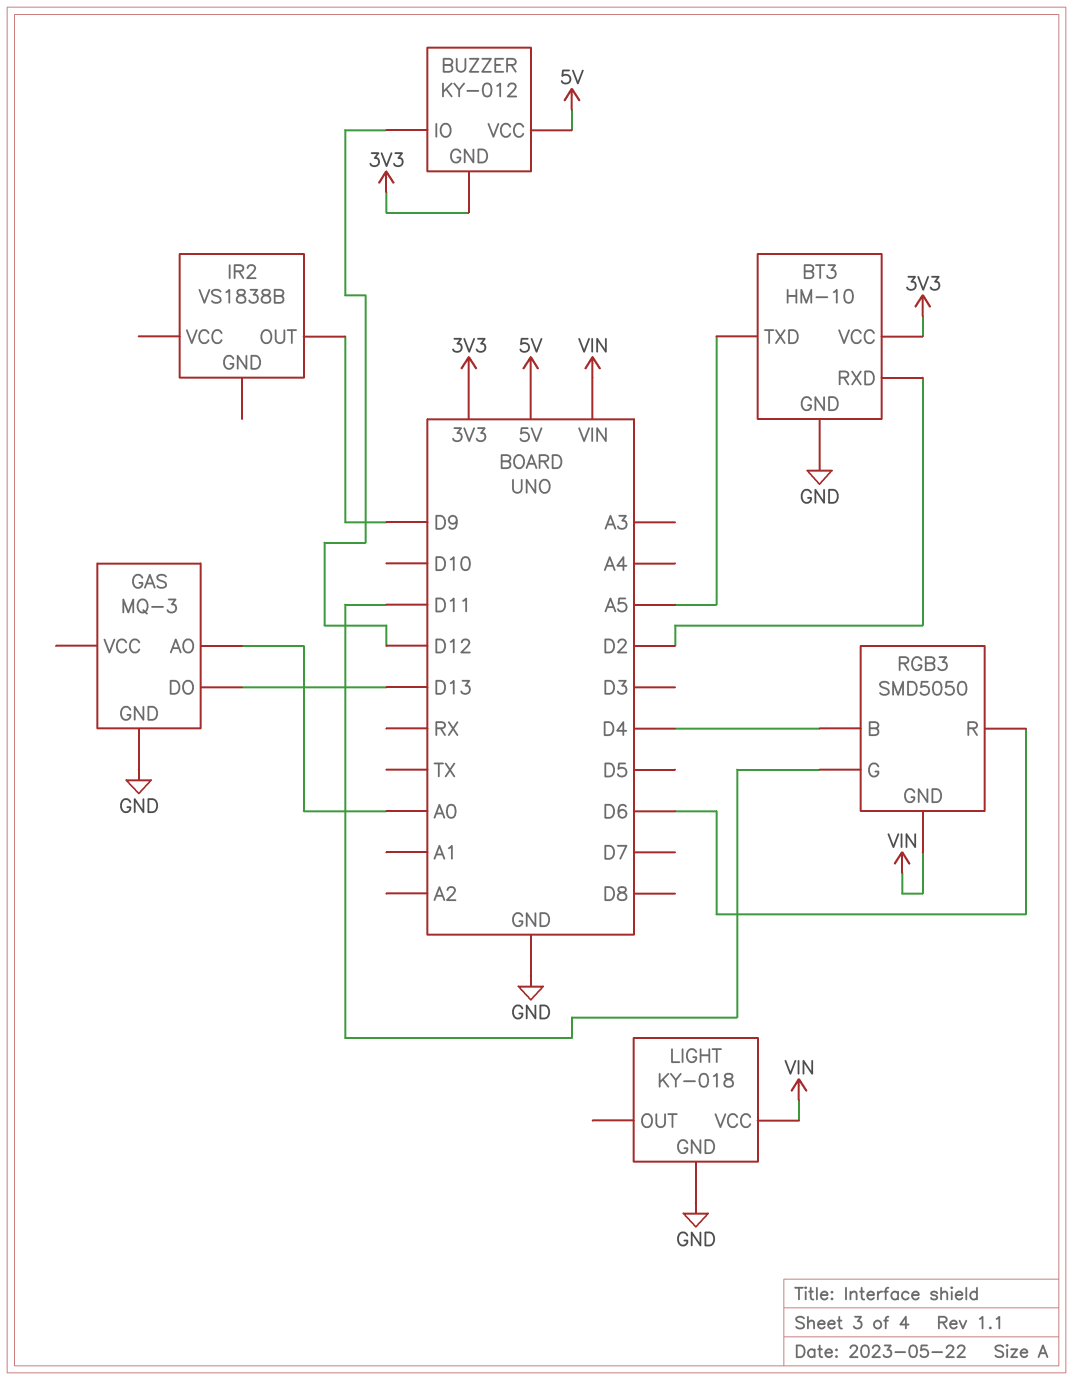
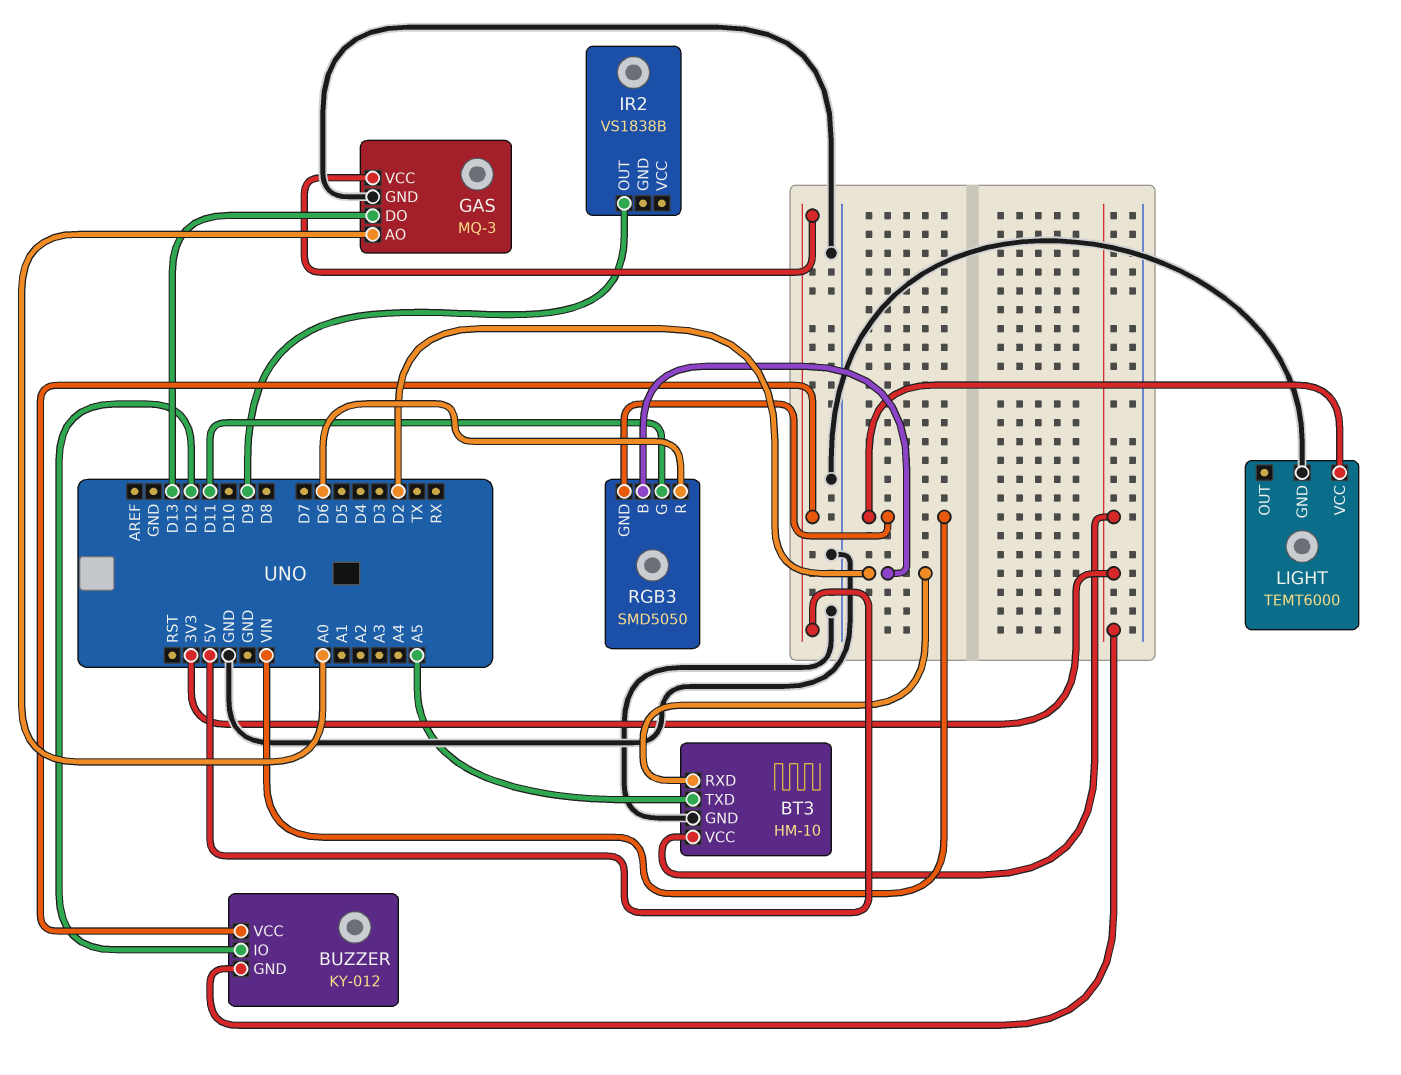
GAS pin VCC: none -> 5V
LIGHT: KY-018 -> TEMT6000
RGB3 pin B: D4 -> D2

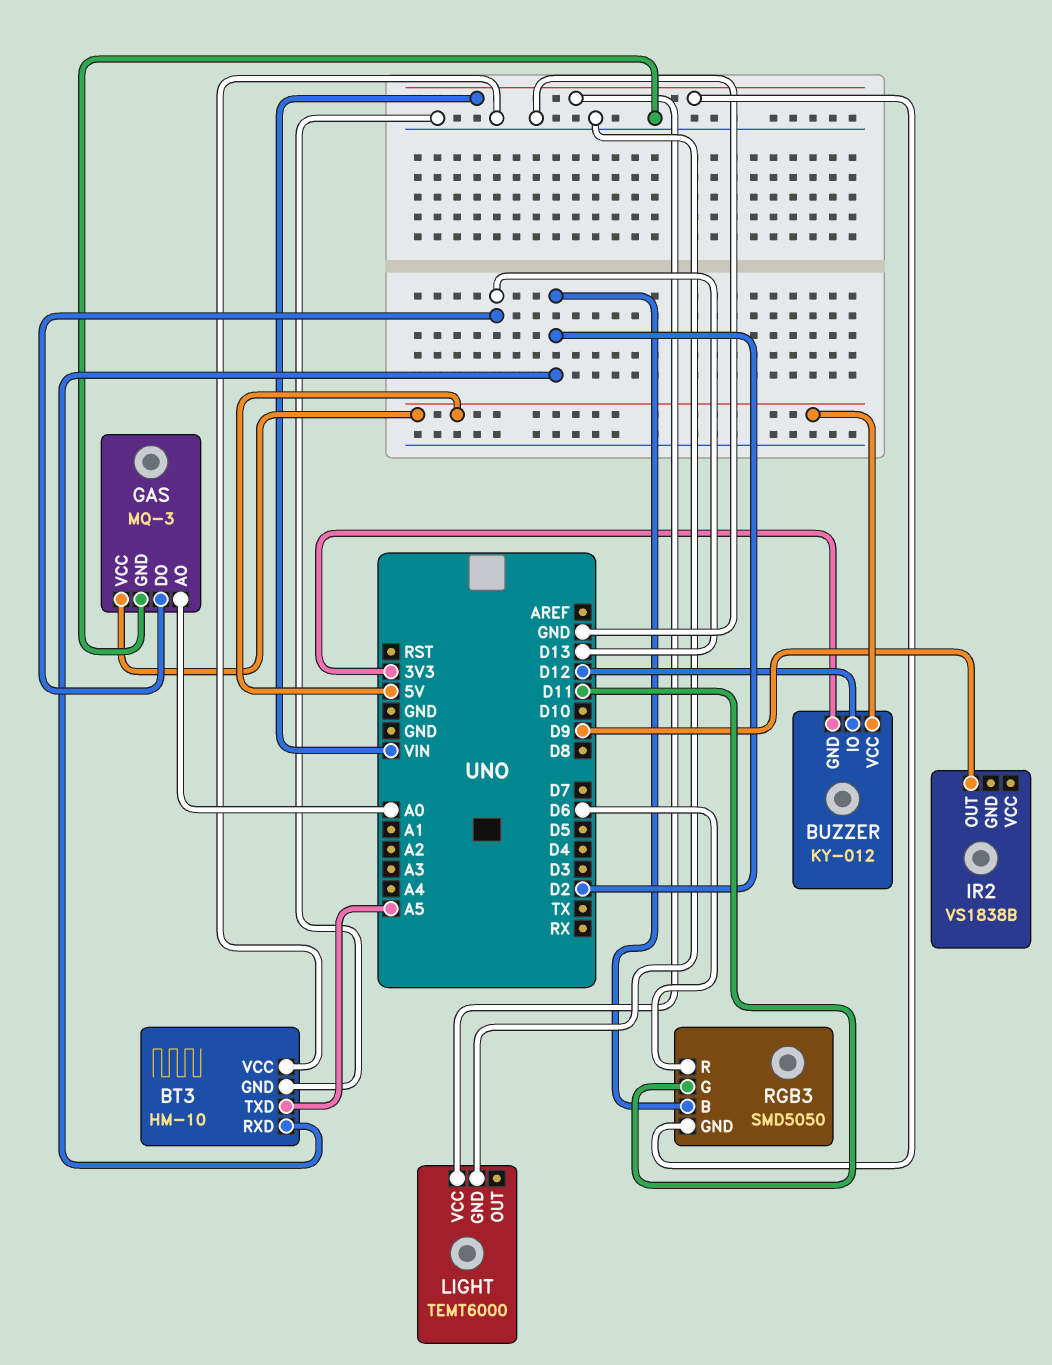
BT3 pin VCC: 3V3 -> GND

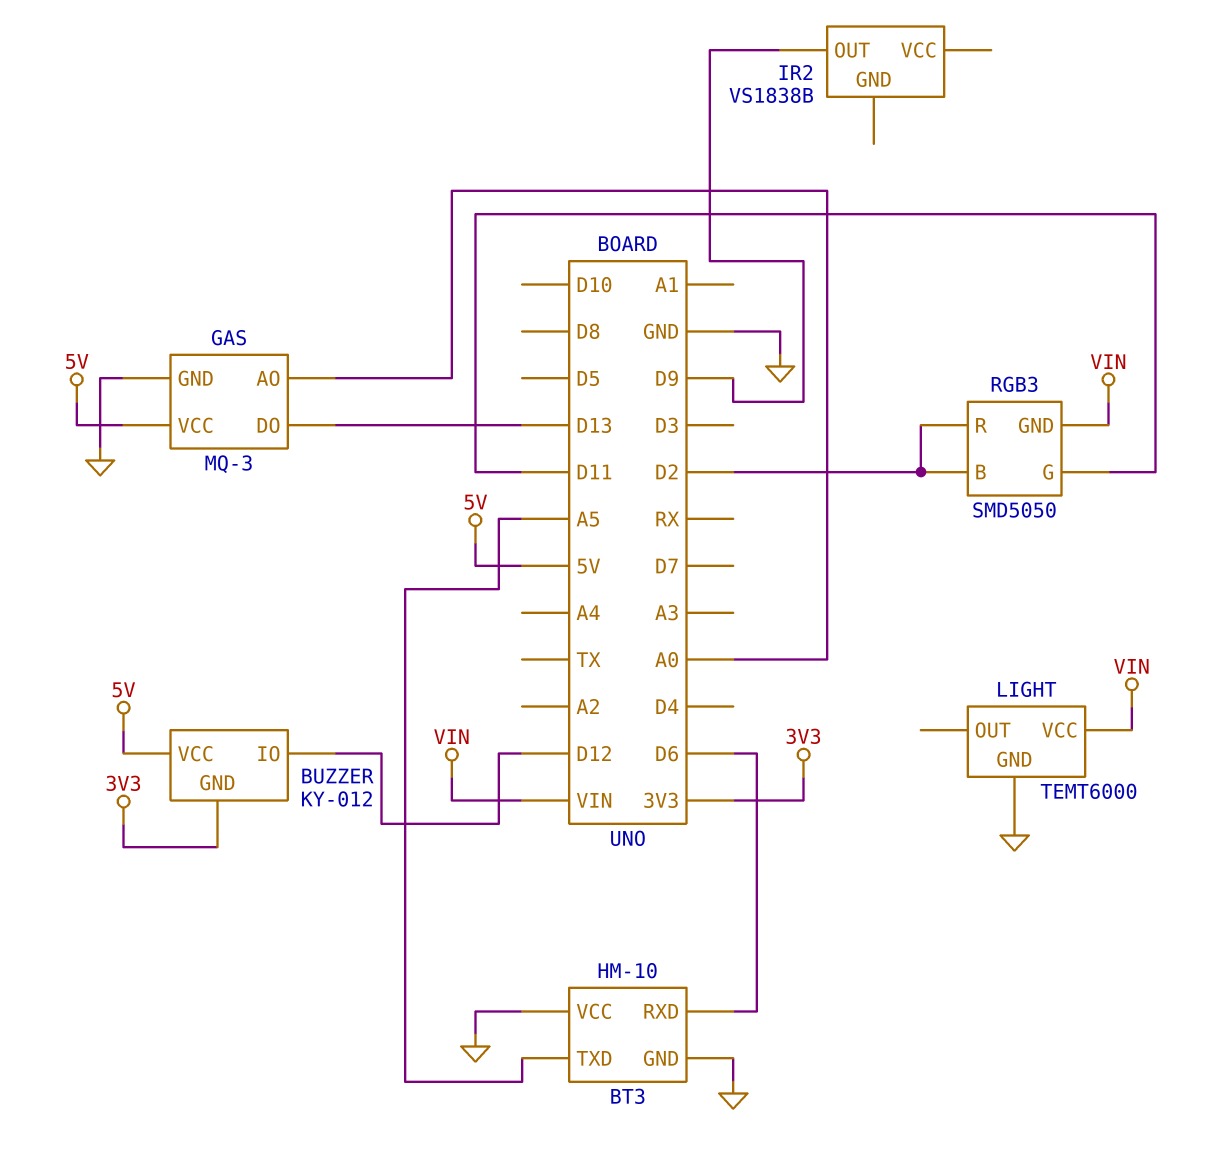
BT3 pin RXD: D2 -> D6
RGB3 pin R: D6 -> D2

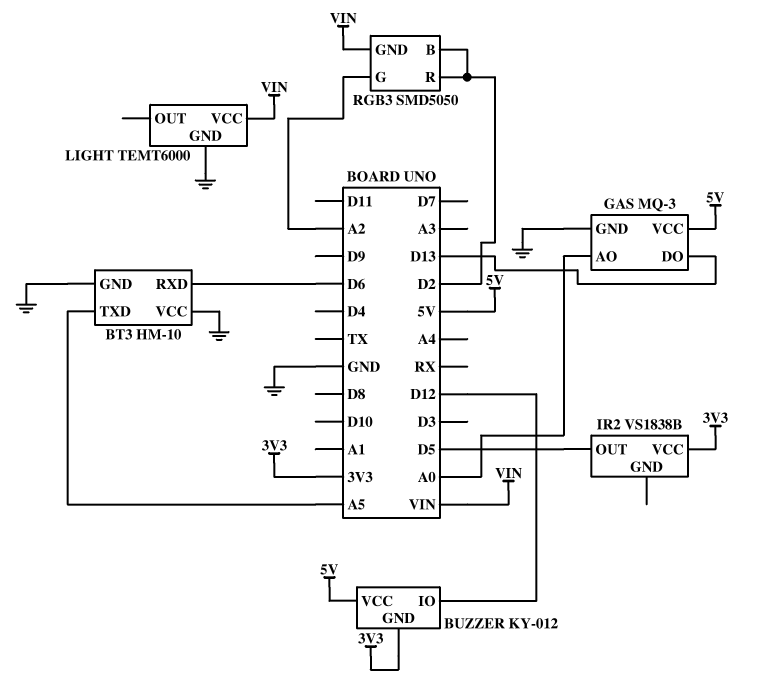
IR2 pin OUT: D9 -> D5
IR2 pin VCC: none -> 3V3
RGB3 pin G: D11 -> A2

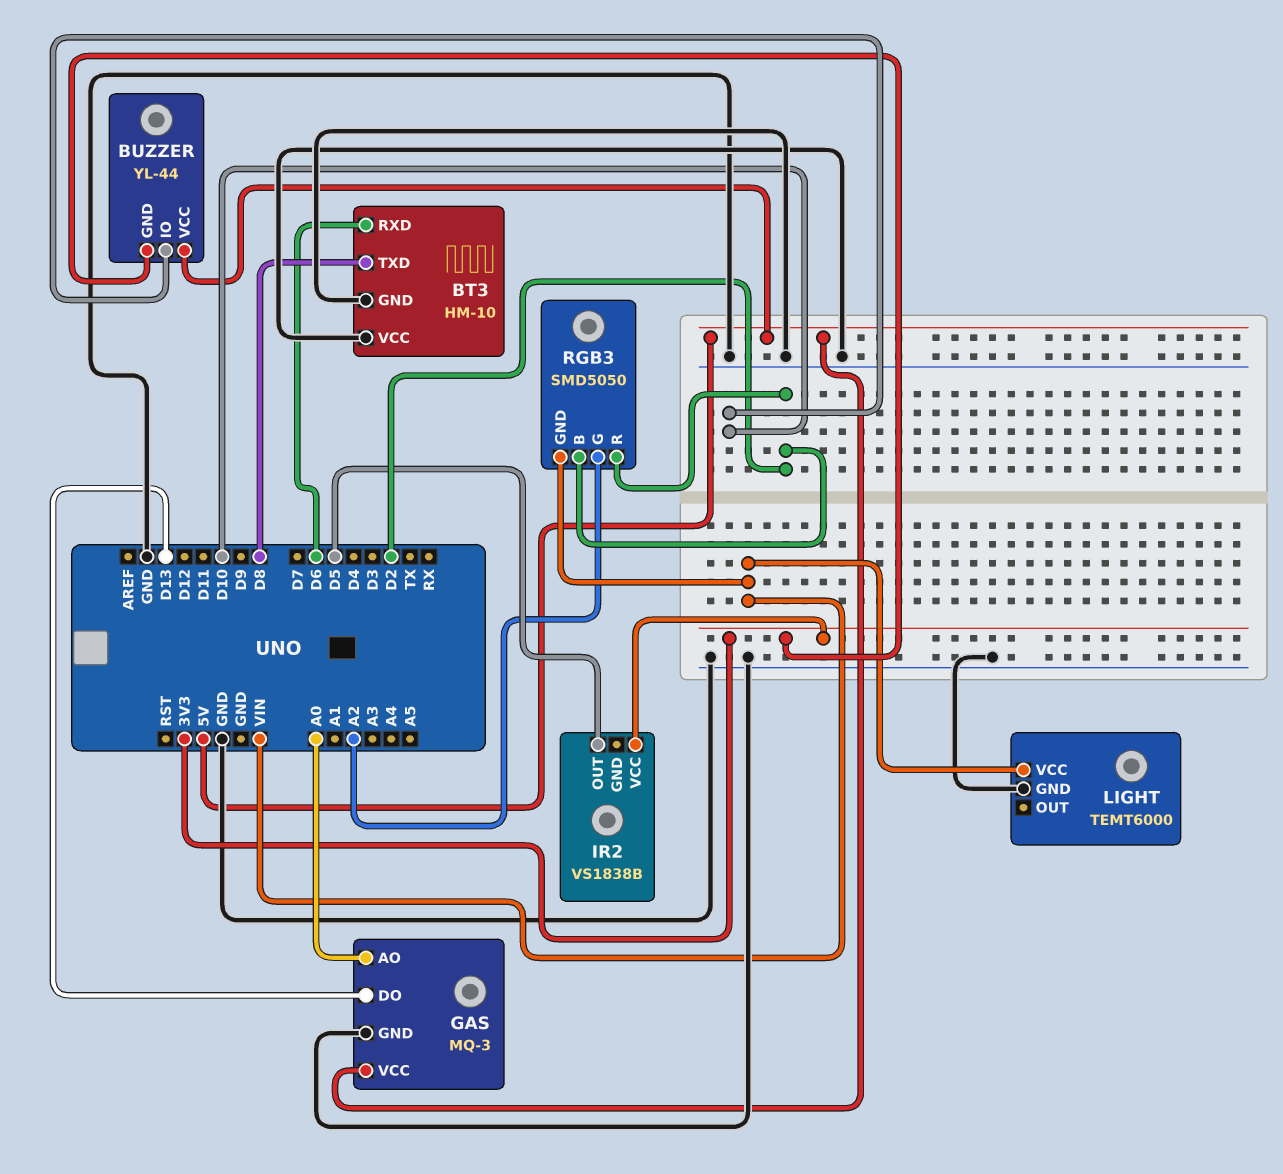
BT3 pin TXD: A5 -> D8
BUZZER: KY-012 -> YL-44
BUZZER pin IO: D12 -> D10

